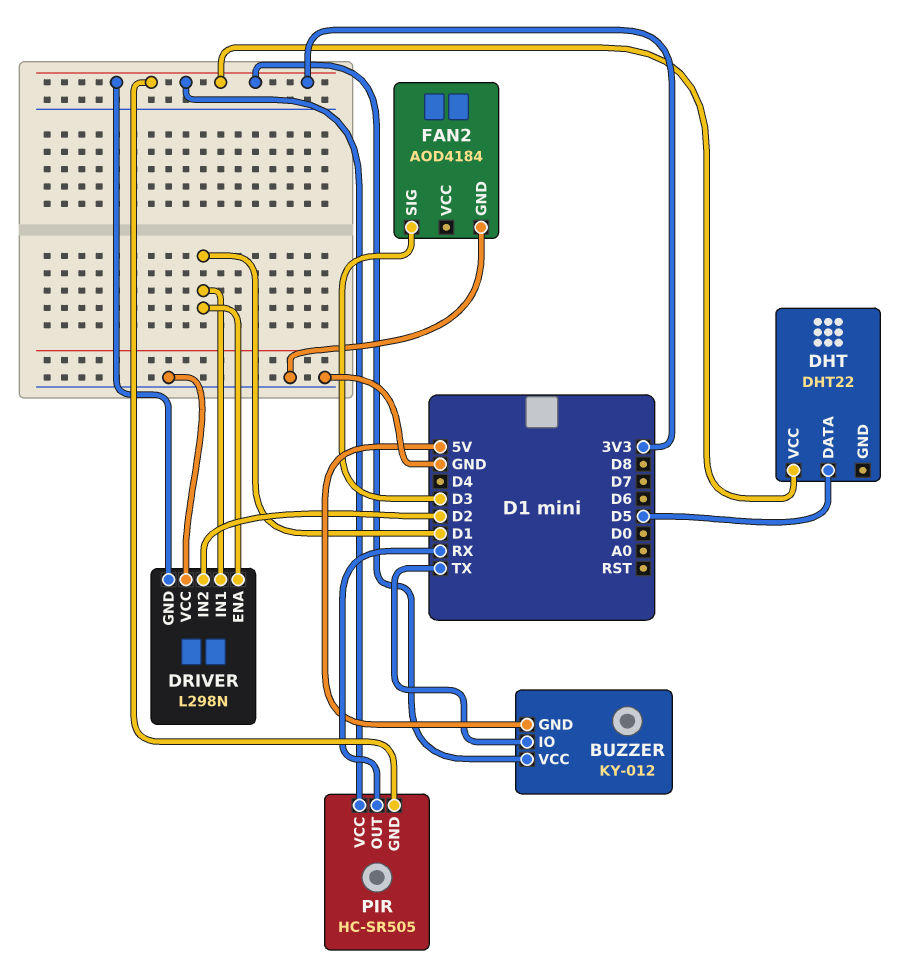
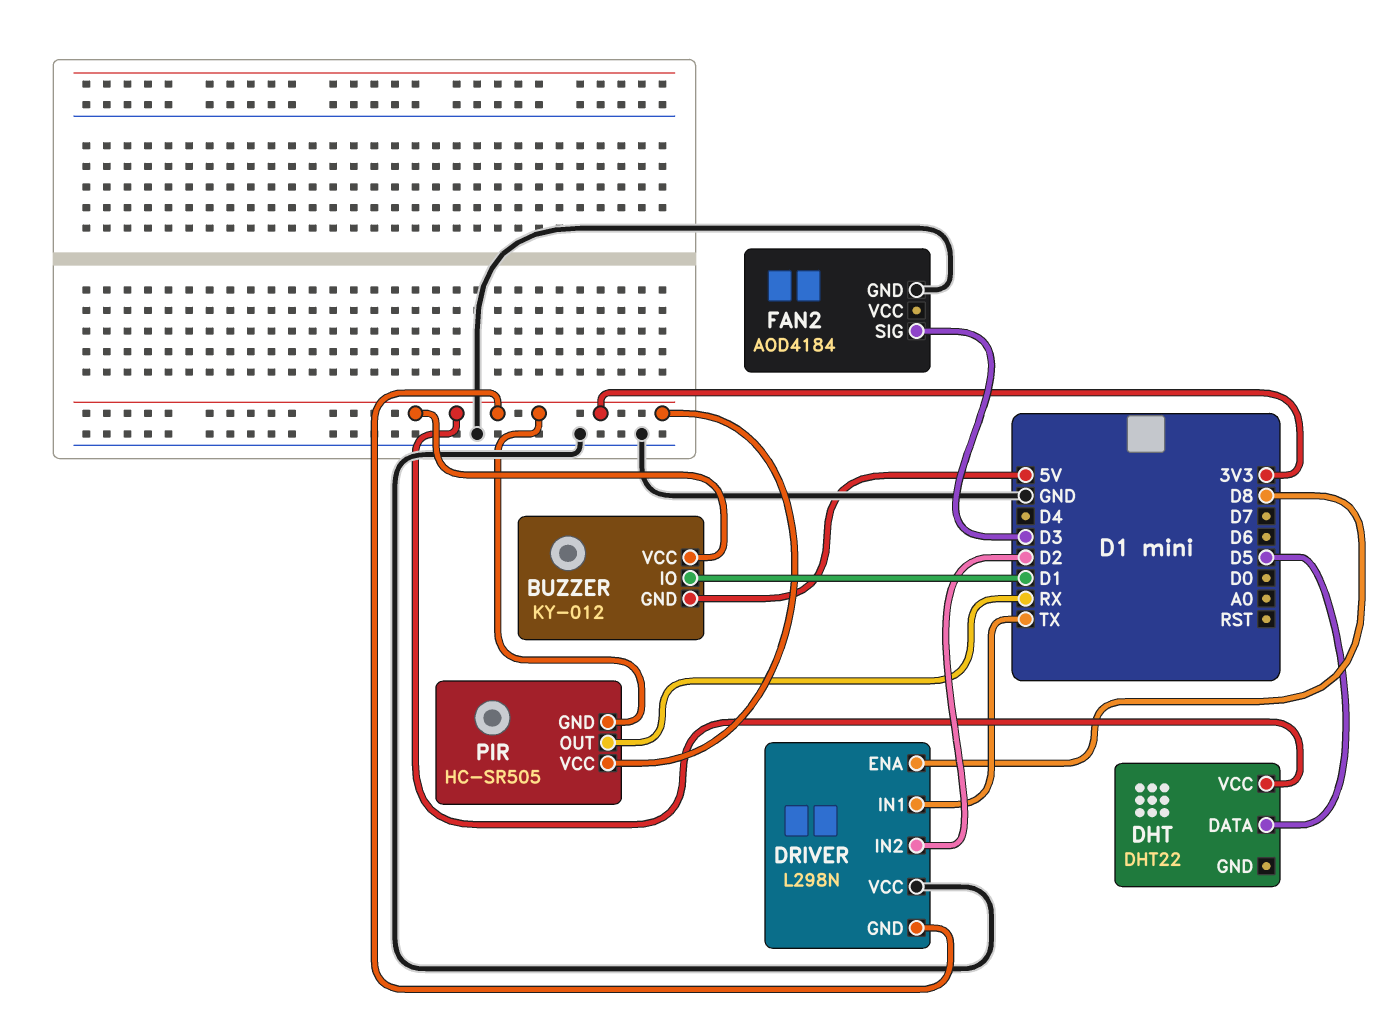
BUZZER pin IO: TX -> D1
DRIVER pin ENA: D1 -> D8
DRIVER pin IN1: D1 -> TX

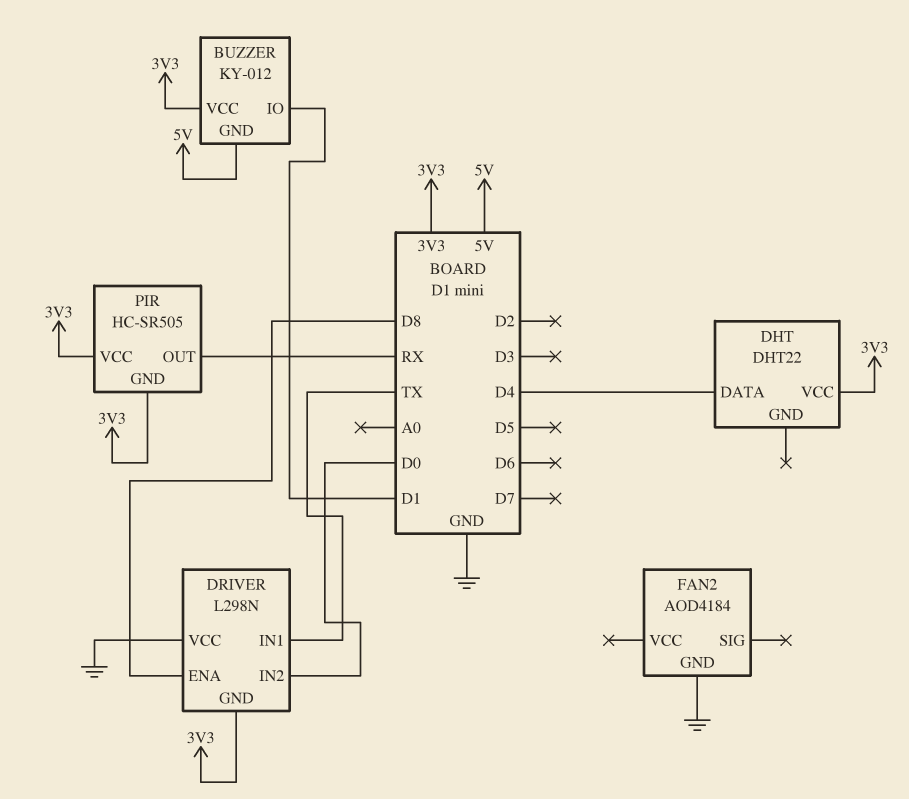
DHT pin DATA: D5 -> D4
DRIVER pin IN2: D2 -> D0
FAN2 pin SIG: D3 -> none

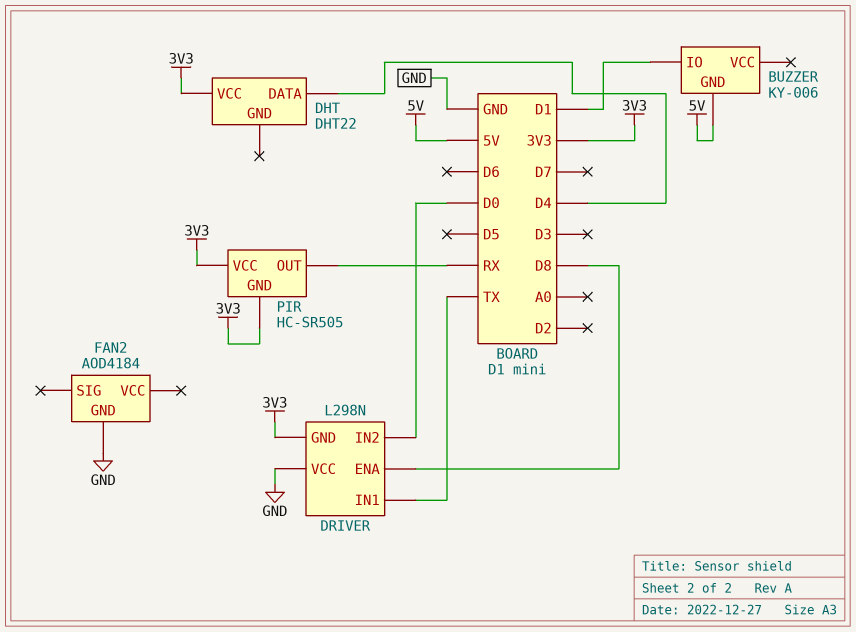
BUZZER: KY-012 -> KY-006
BUZZER pin VCC: 3V3 -> none

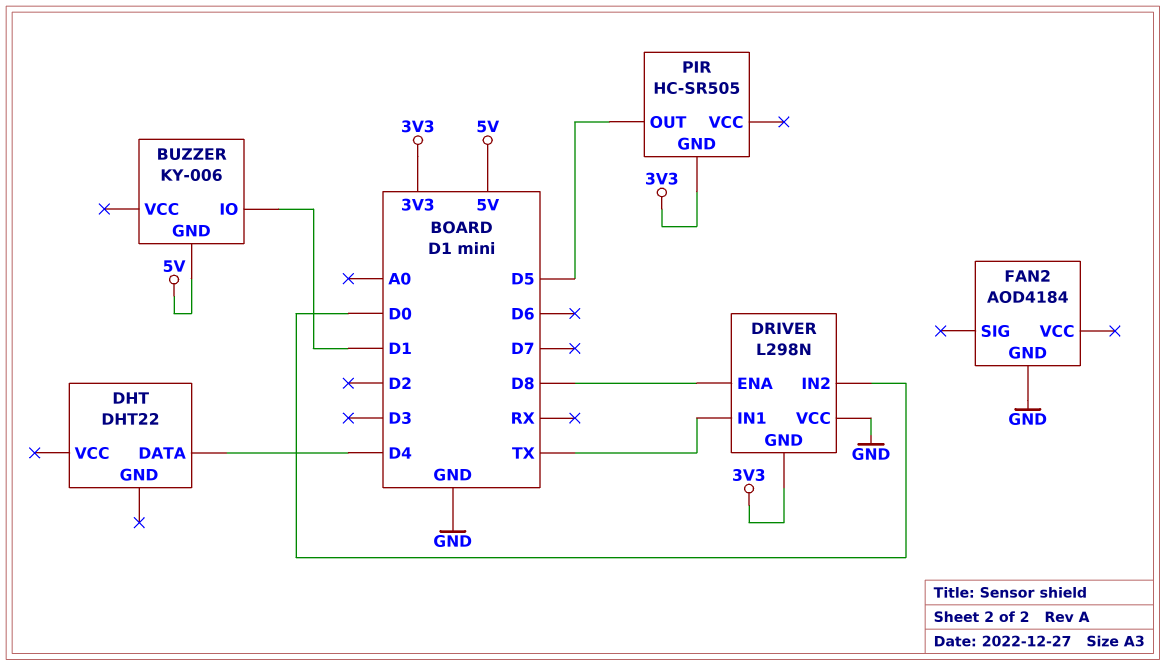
DHT pin VCC: 3V3 -> none
PIR pin OUT: RX -> D5
PIR pin VCC: 3V3 -> none

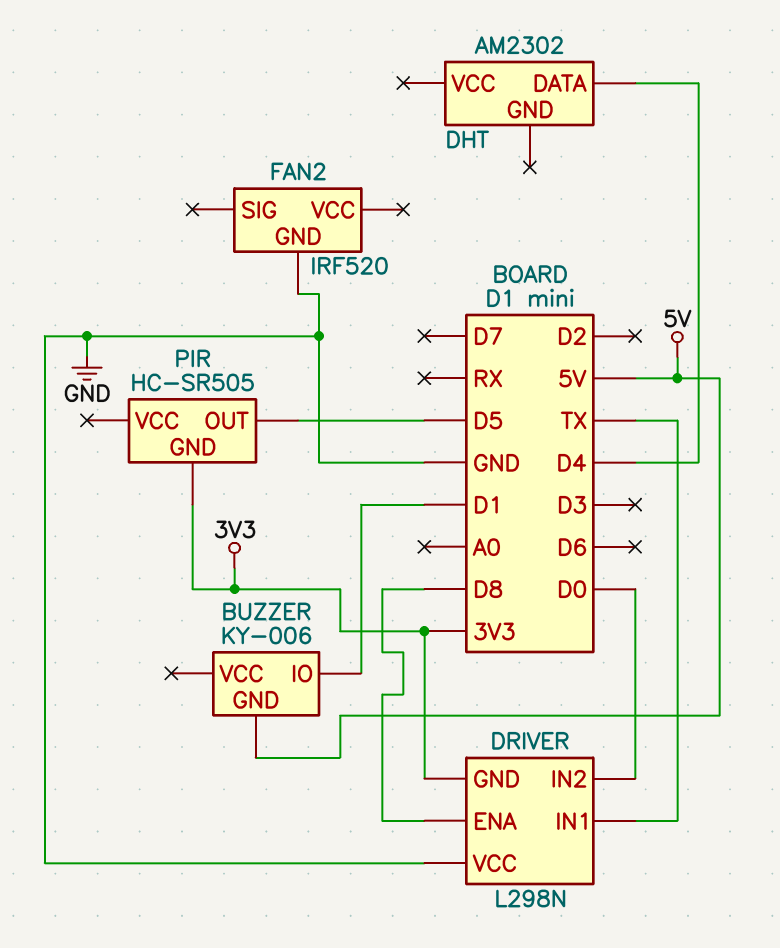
DHT: DHT22 -> AM2302
FAN2: AOD4184 -> IRF520

